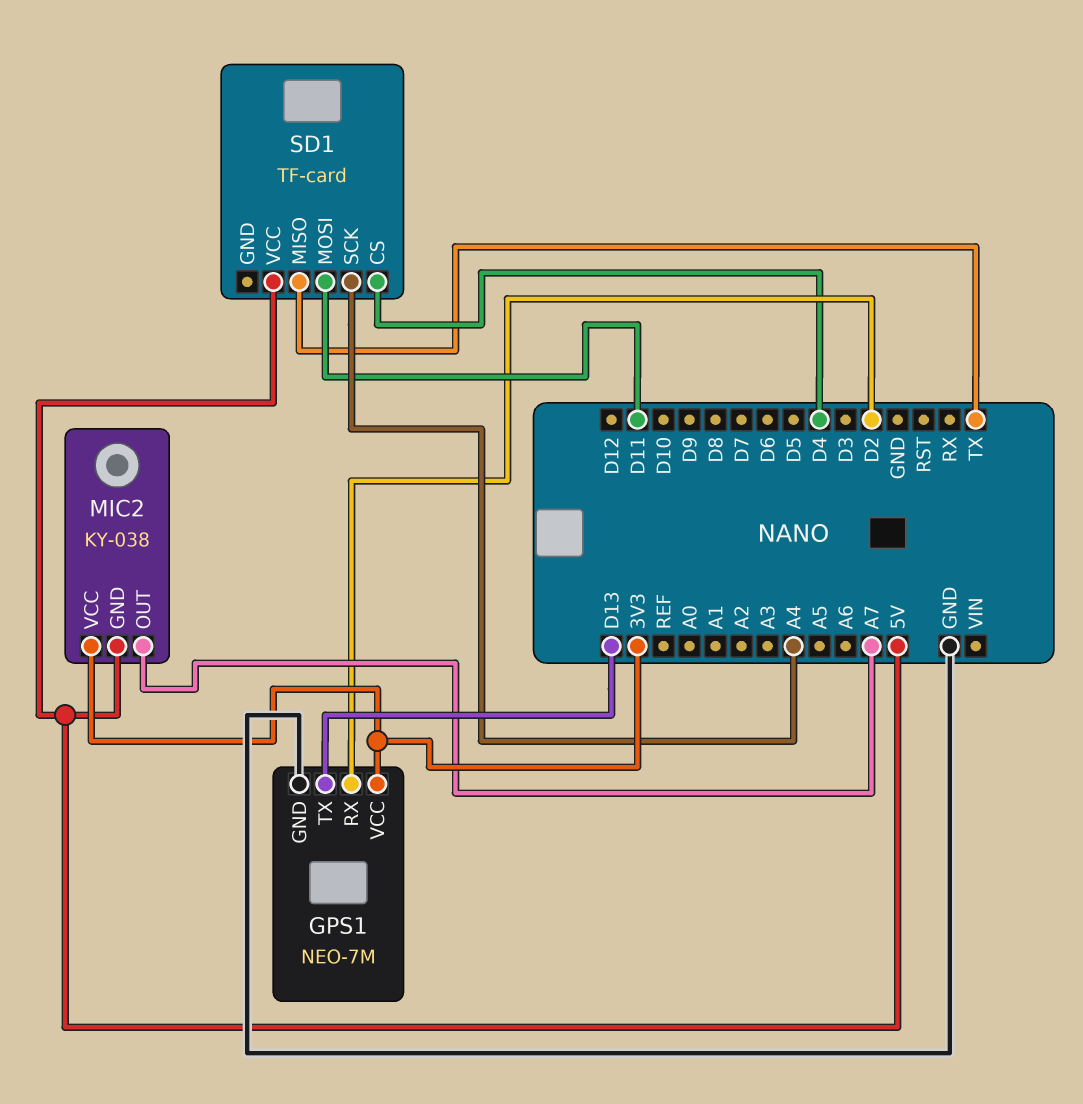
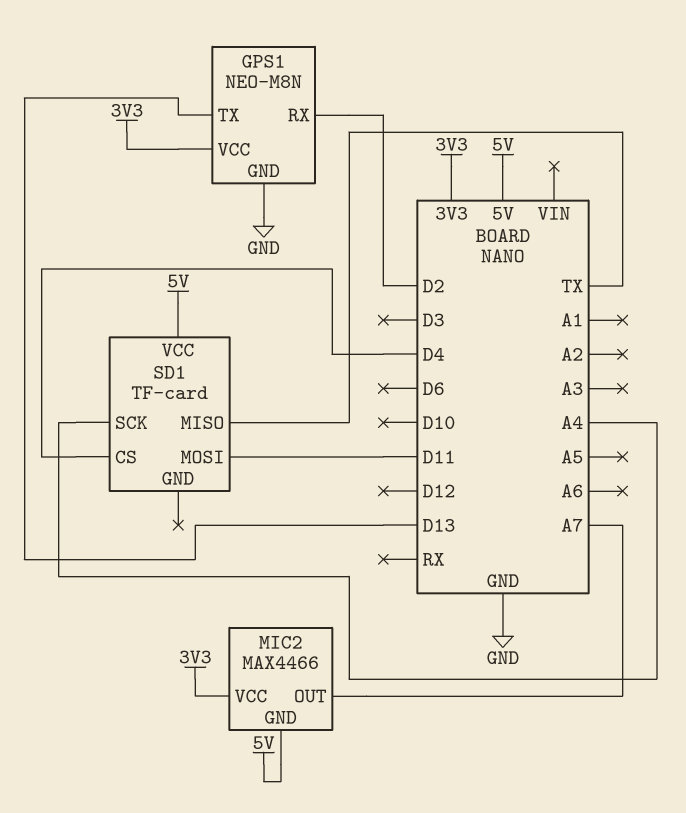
GPS1: NEO-7M -> NEO-M8N
MIC2: KY-038 -> MAX4466

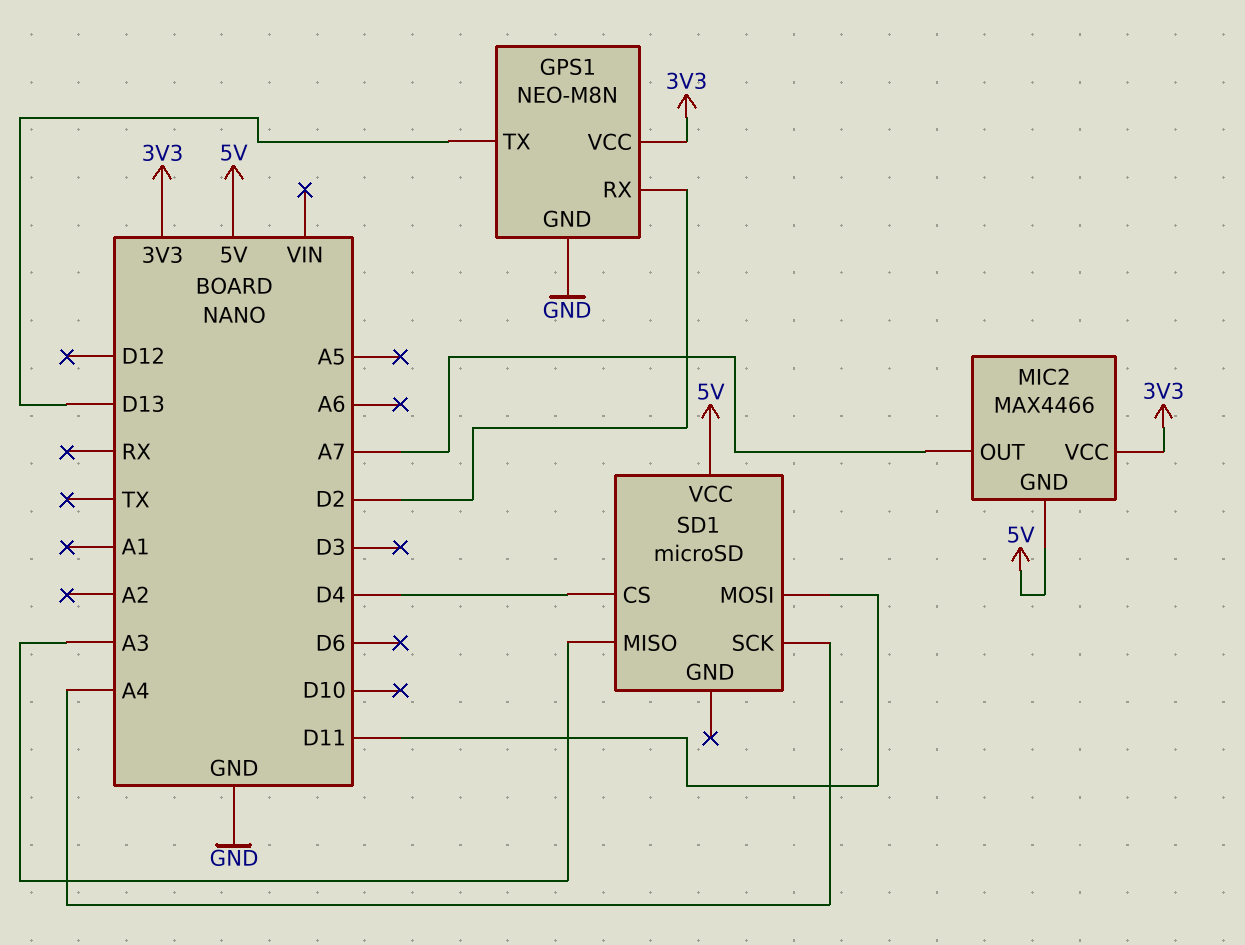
SD1: TF-card -> microSD
SD1 pin MISO: TX -> A3

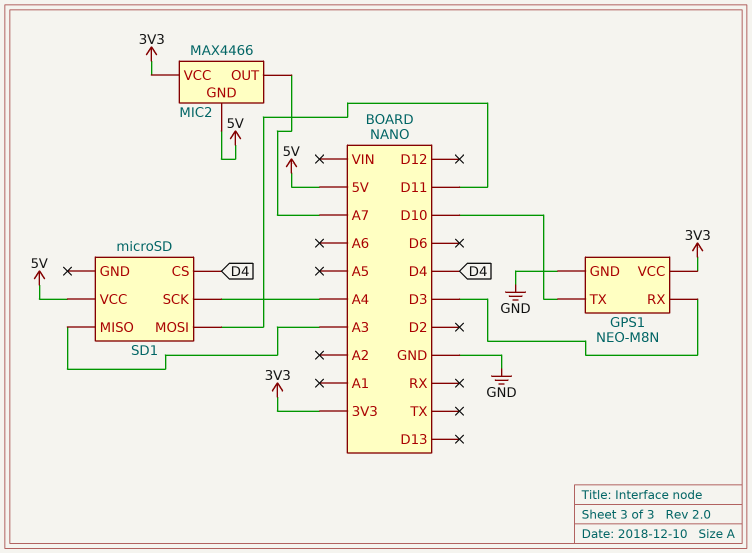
GPS1 pin RX: D2 -> D3
GPS1 pin TX: D13 -> D10

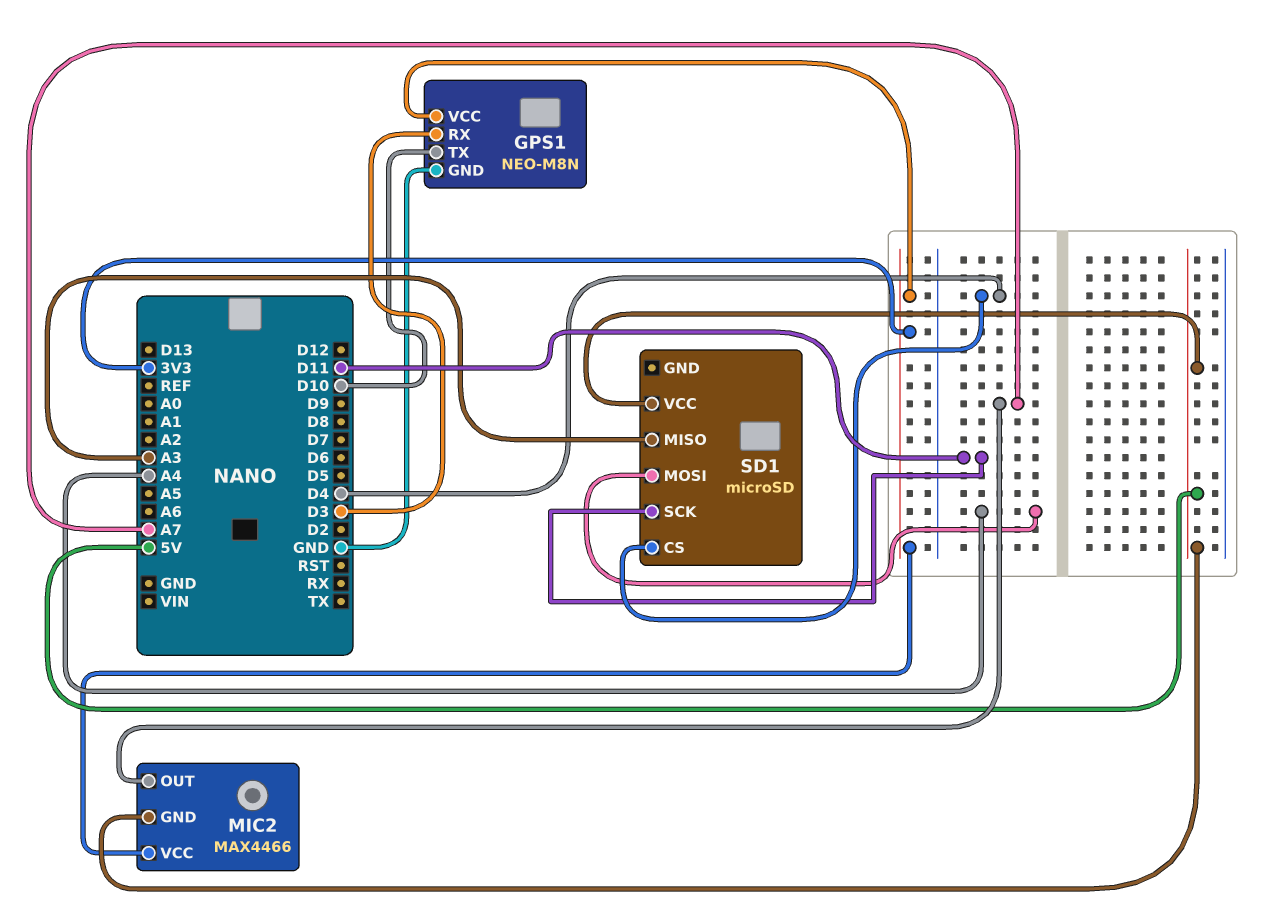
SD1 pin MOSI: D11 -> A4
SD1 pin SCK: A4 -> D11

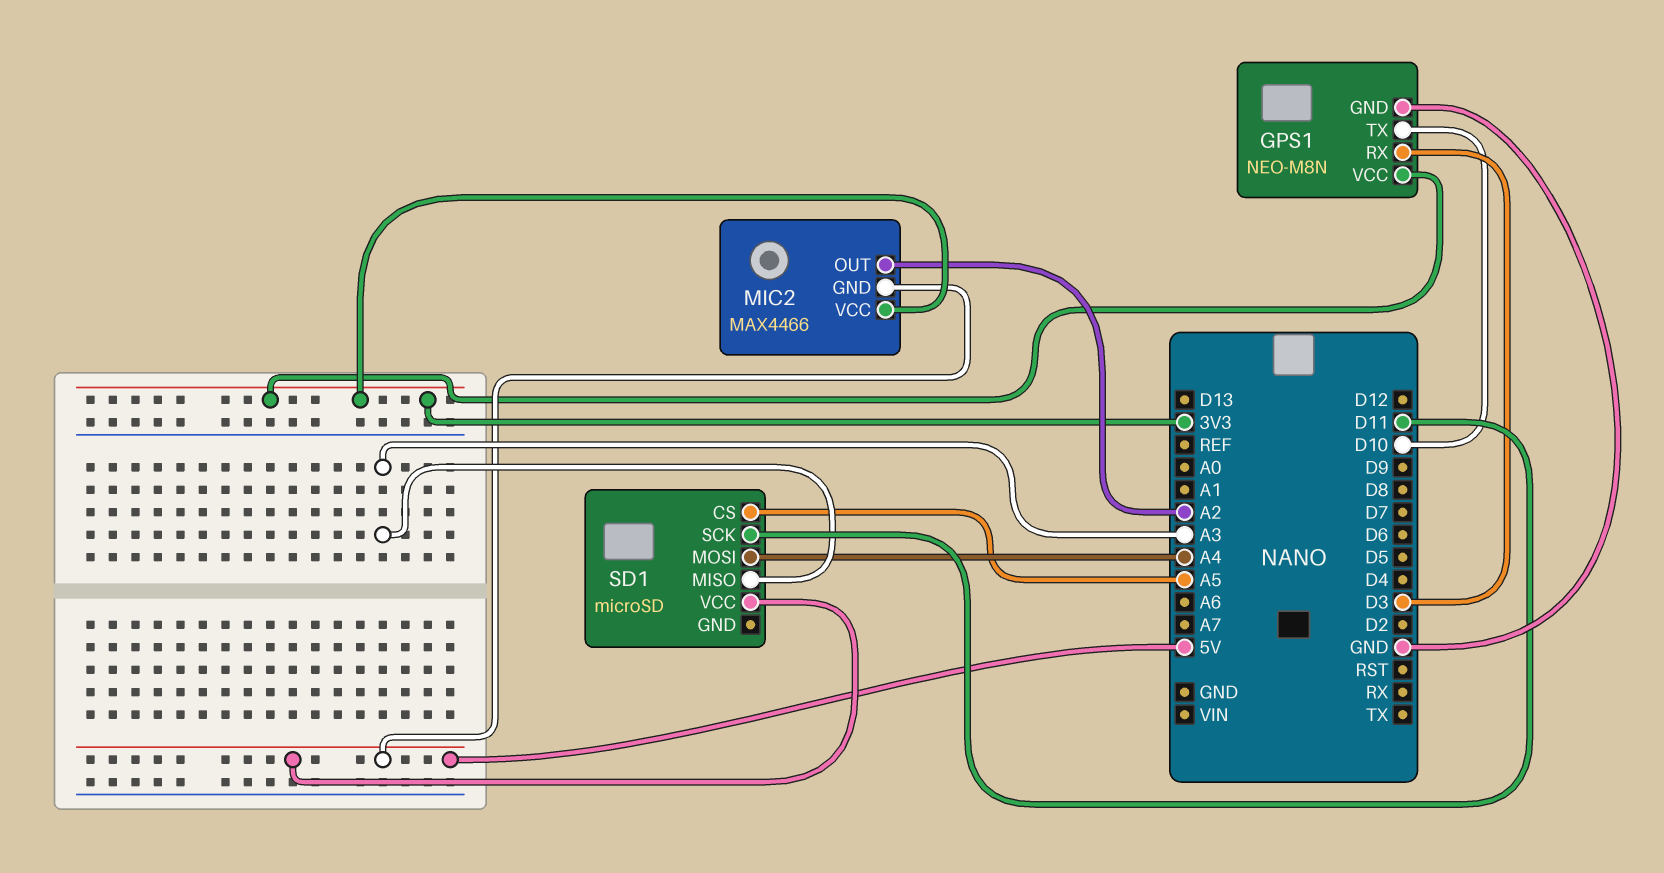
MIC2 pin OUT: A7 -> A2
SD1 pin CS: D4 -> A5

